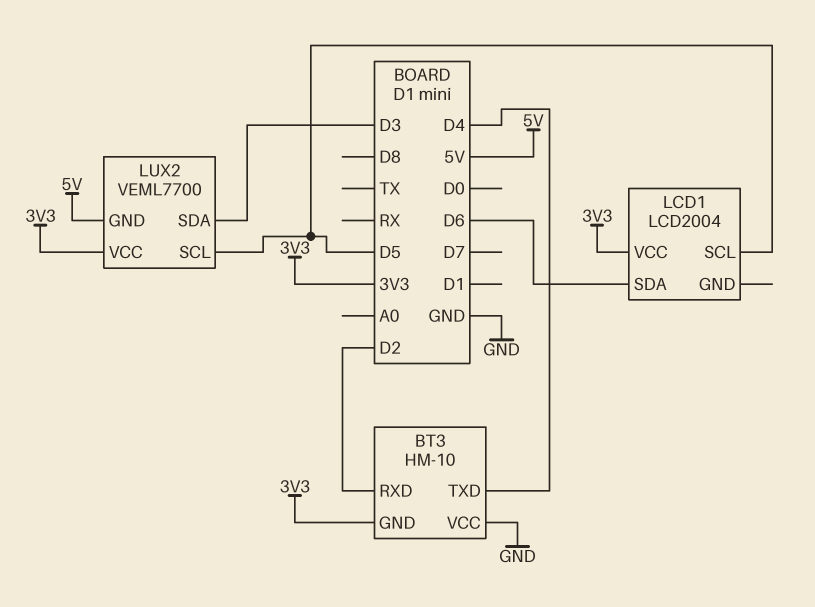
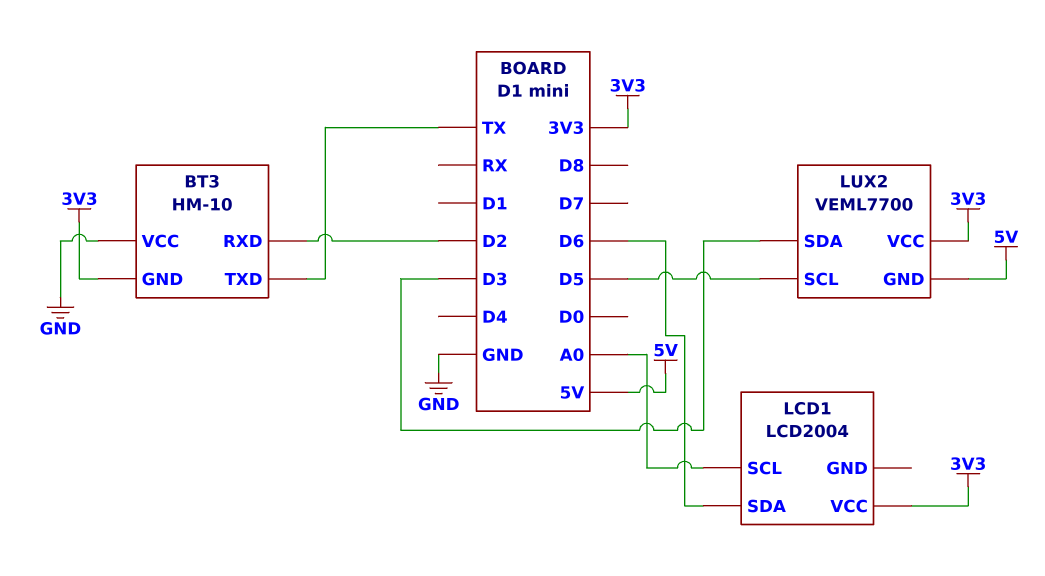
BT3 pin TXD: D4 -> TX
LCD1 pin SCL: D5 -> A0

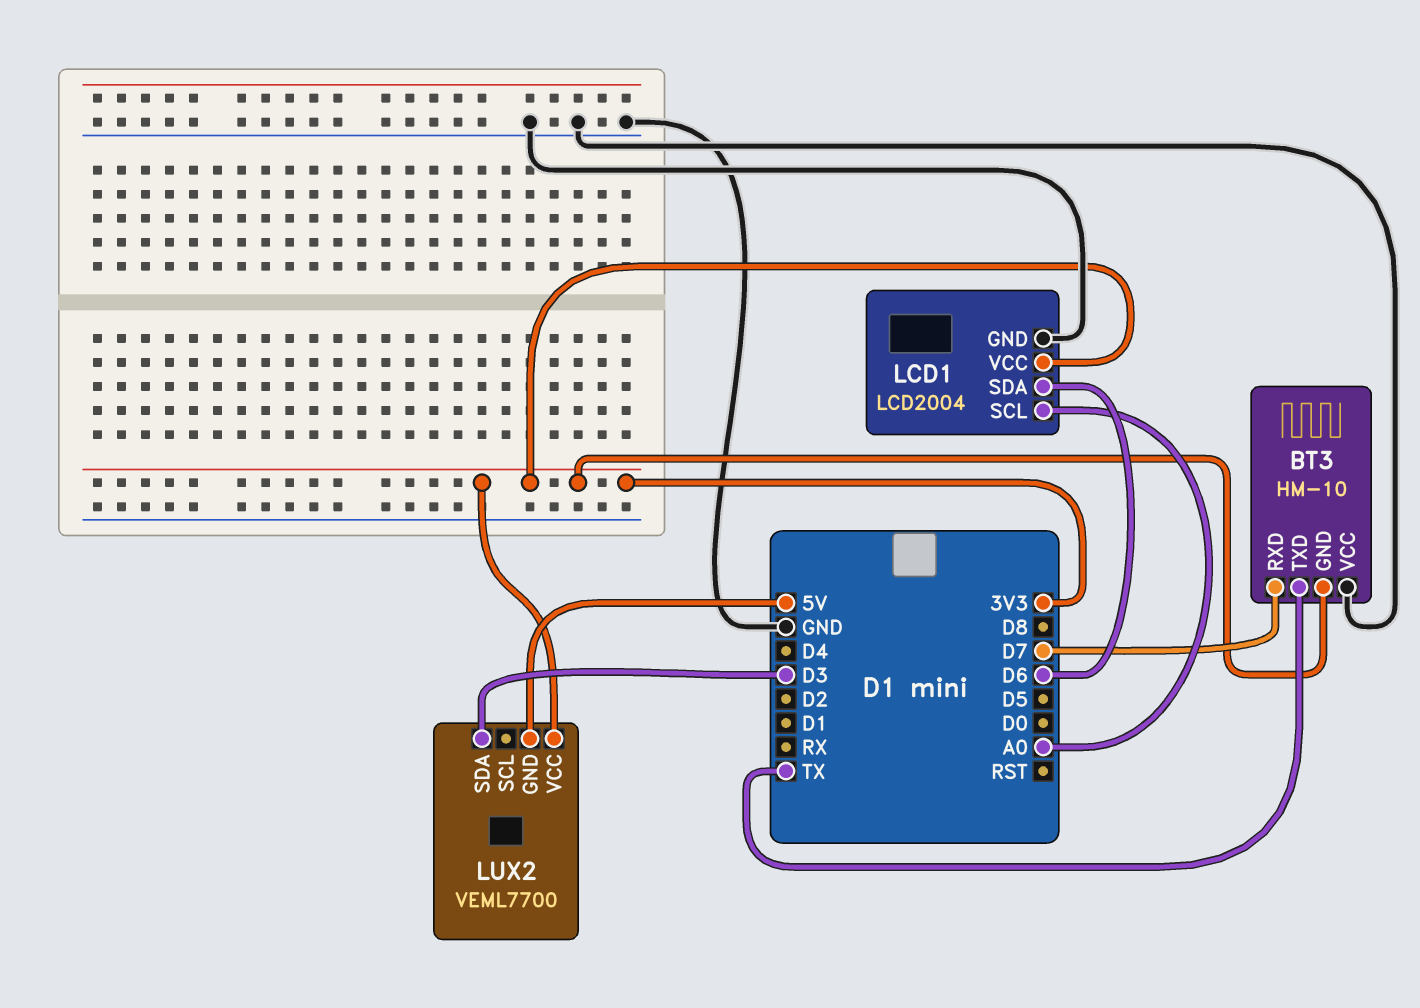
BT3 pin RXD: D2 -> D7
LCD1 pin GND: none -> GND
LUX2 pin SCL: D5 -> none

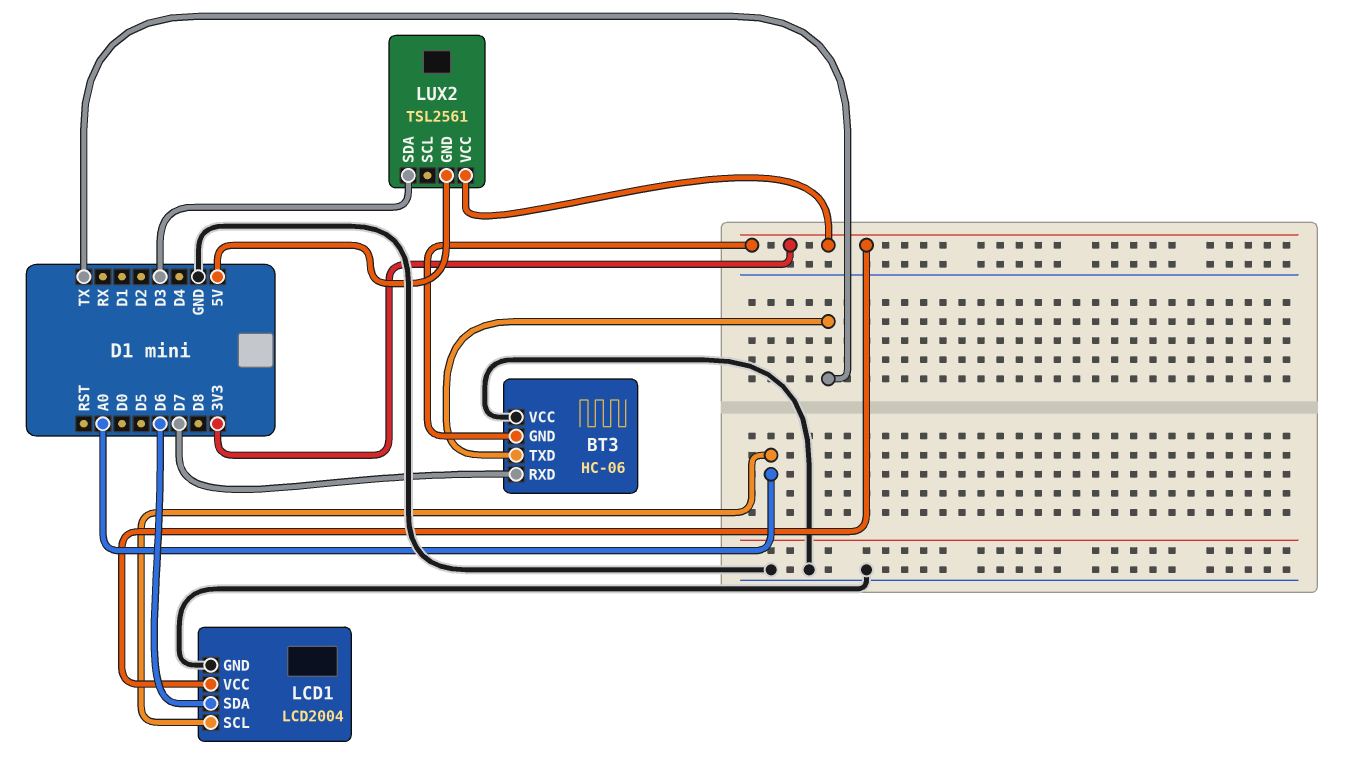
BT3: HM-10 -> HC-06
LUX2: VEML7700 -> TSL2561

